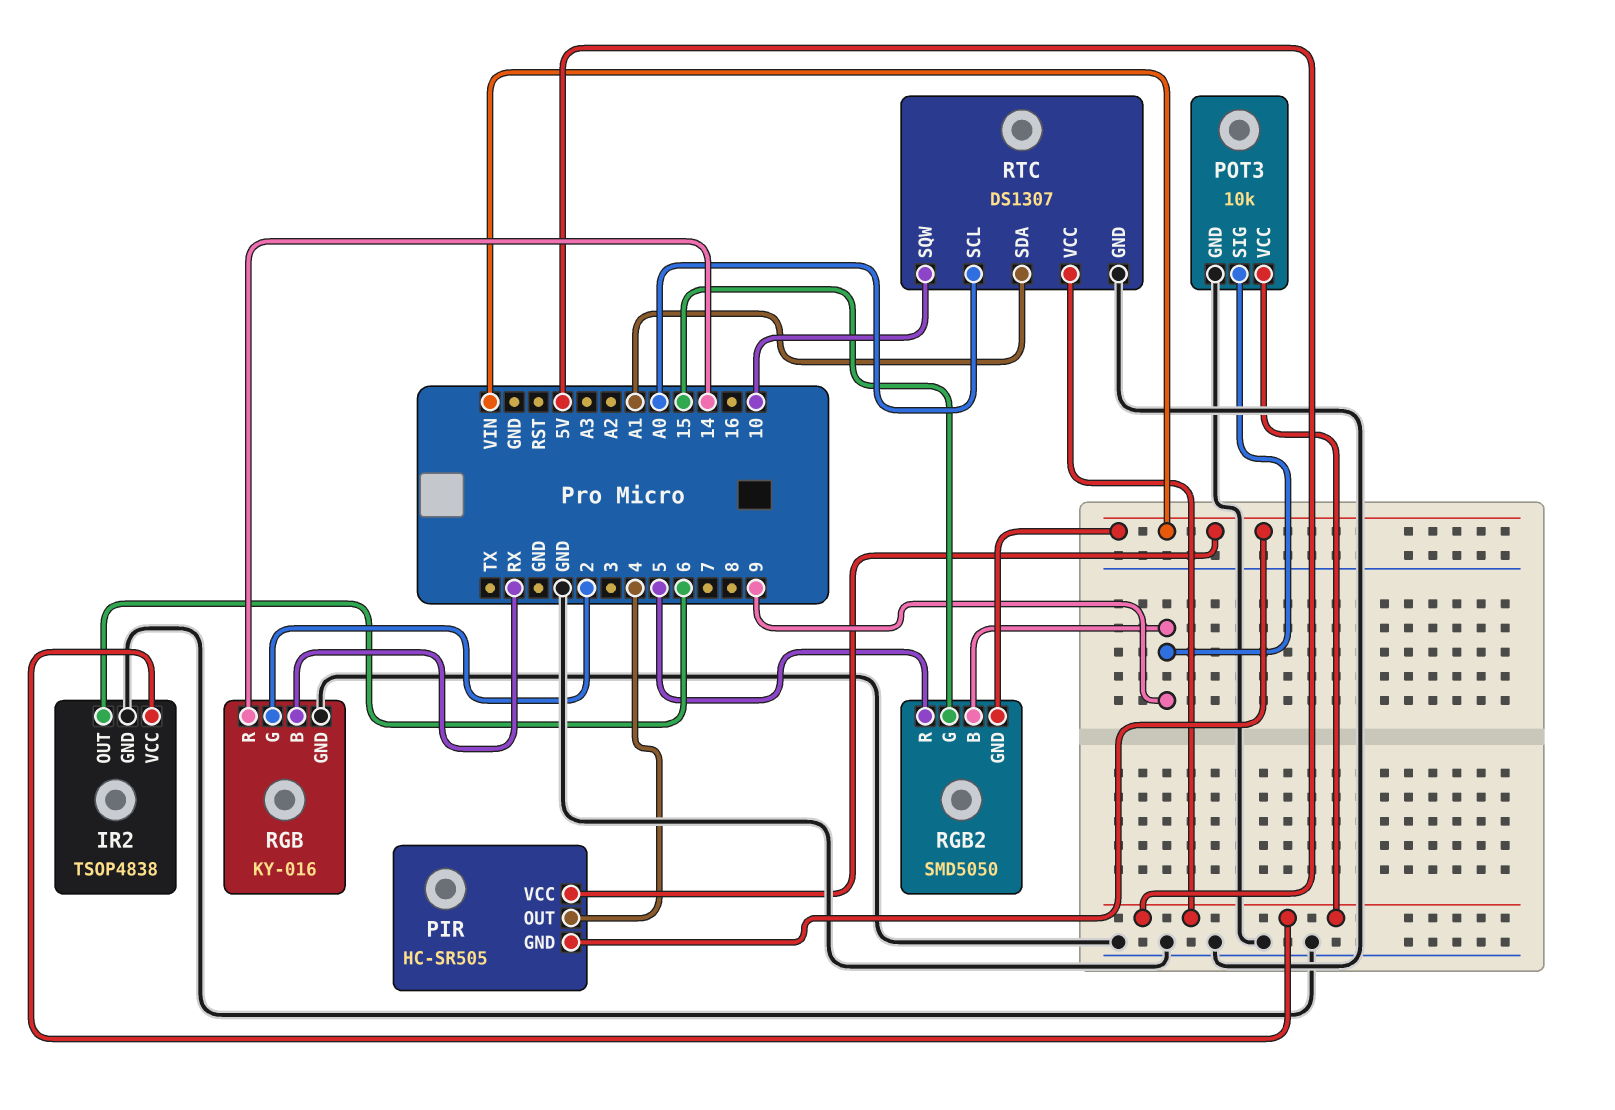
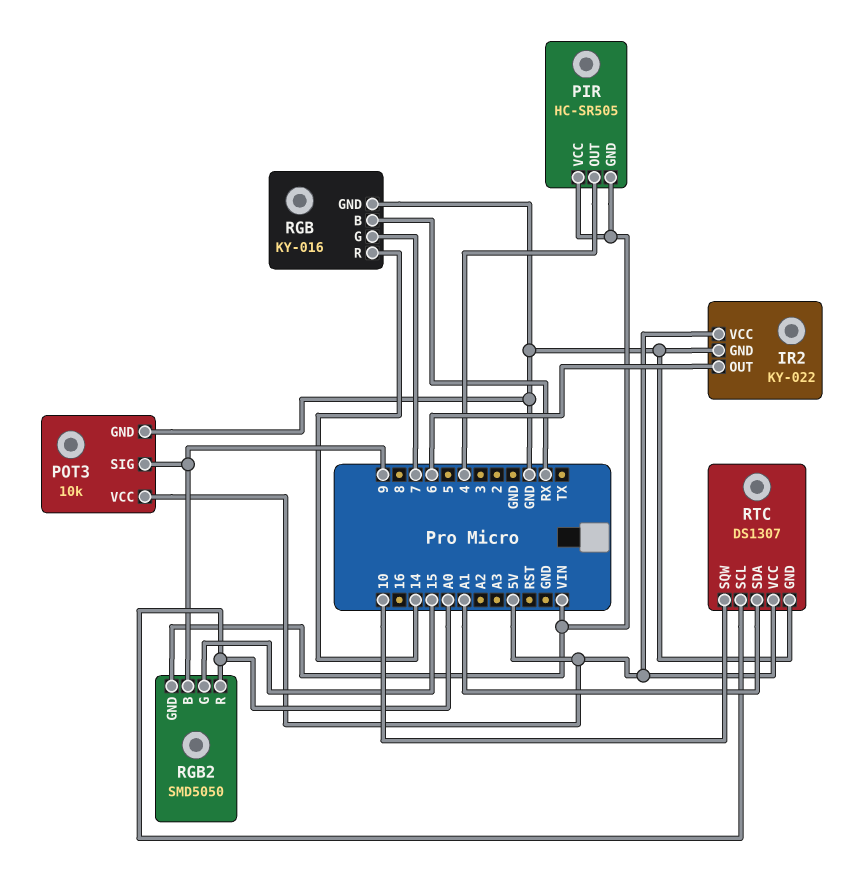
IR2: TSOP4838 -> KY-022
RGB pin G: 2 -> 7
RGB2 pin R: 5 -> A0

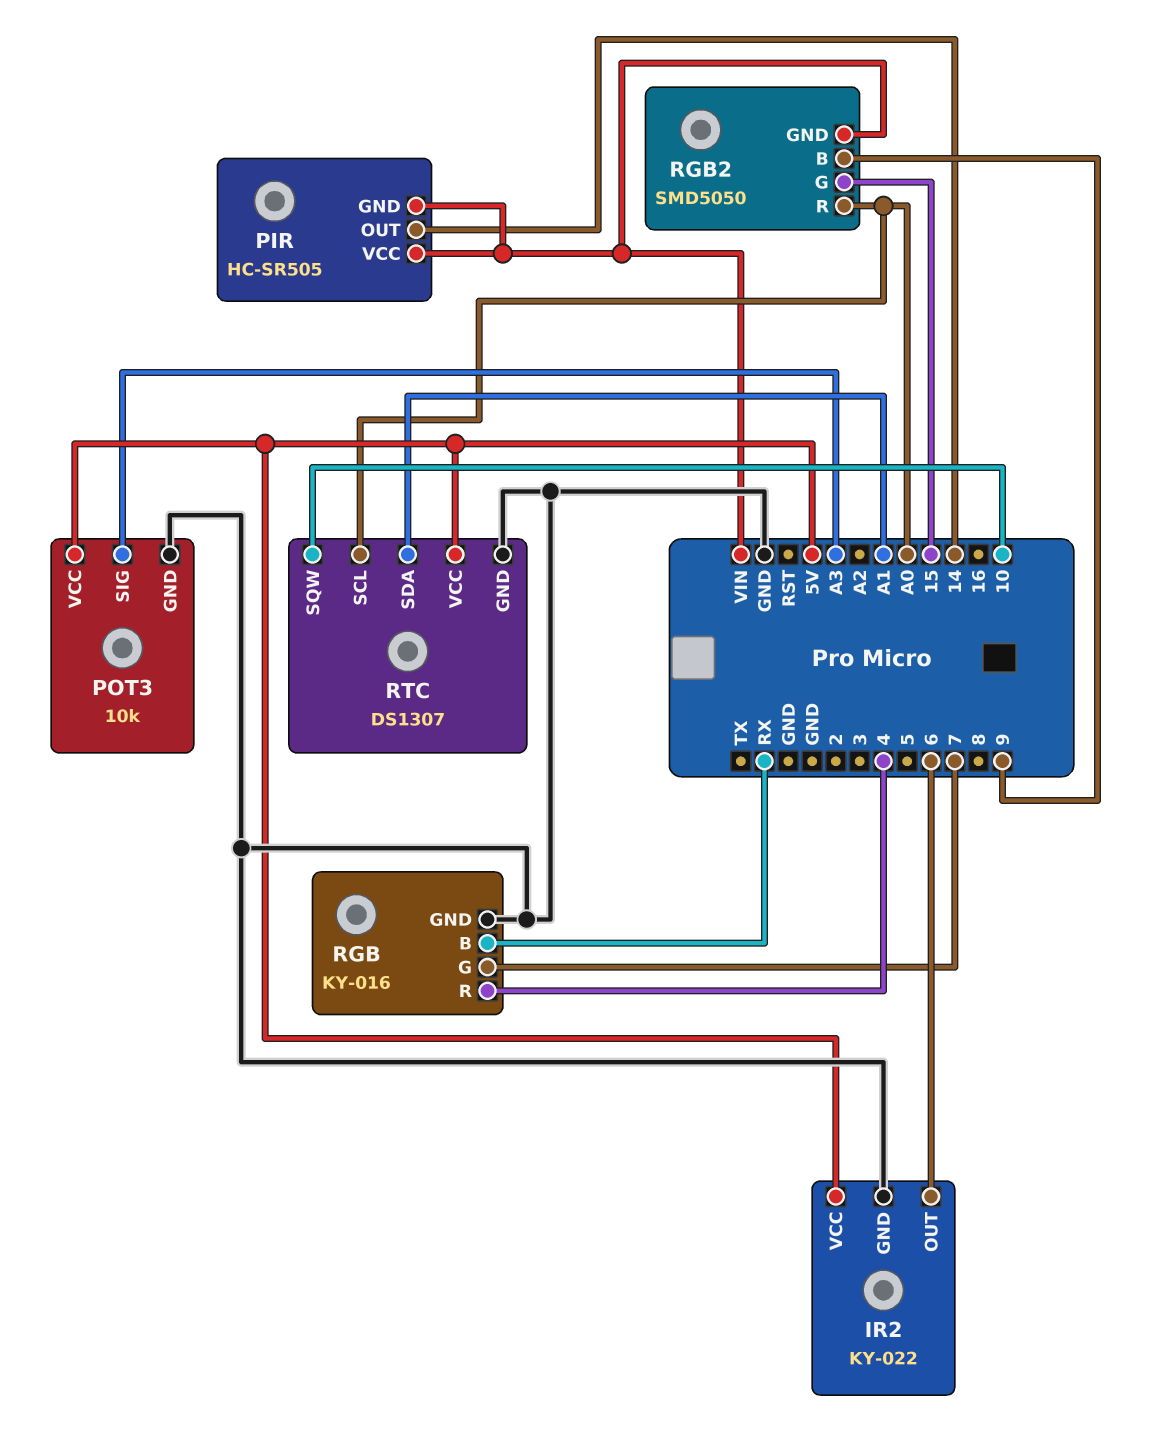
PIR pin OUT: 4 -> 14
POT3 pin SIG: 9 -> A3
RGB pin R: 14 -> 4

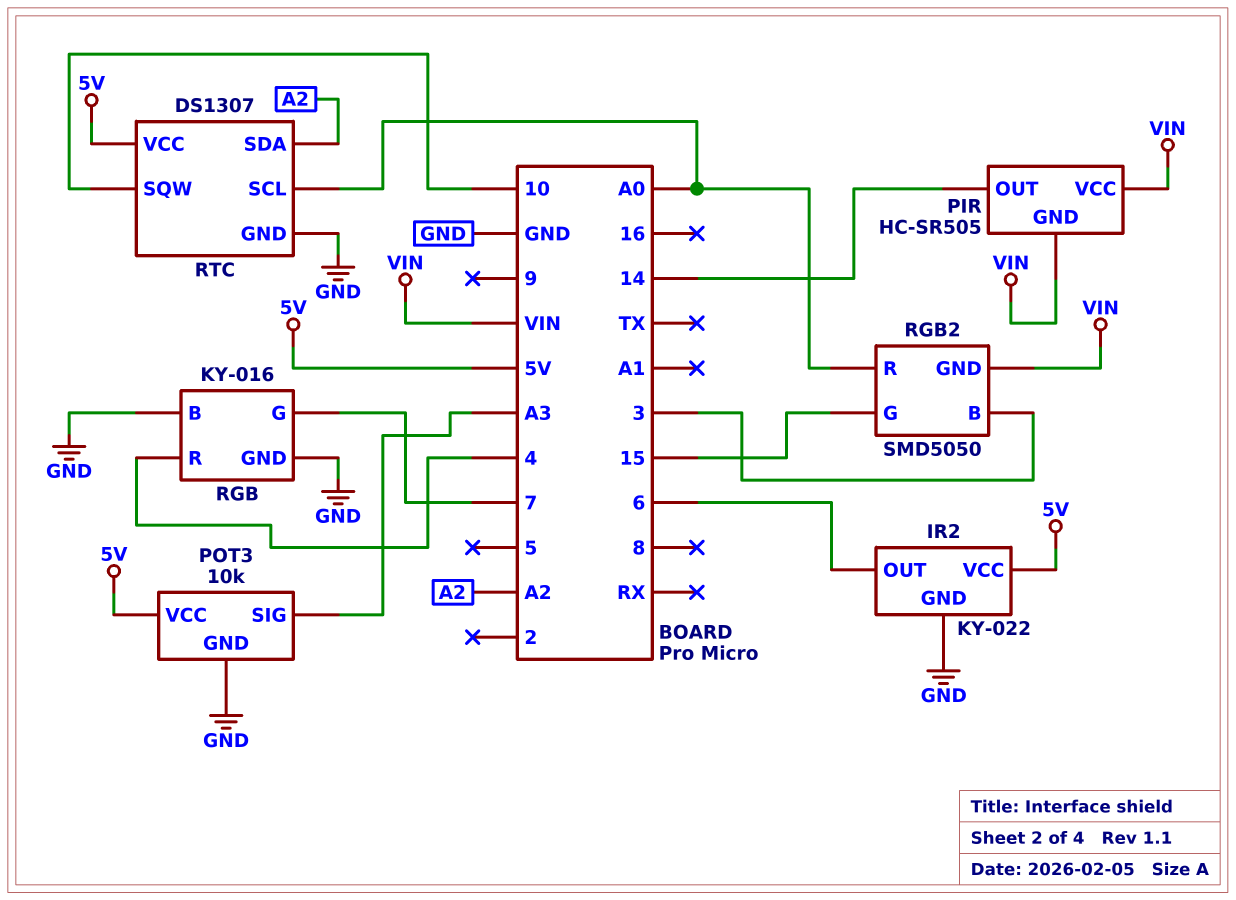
RGB pin B: RX -> GND
RGB2 pin B: 9 -> 3
RTC pin SDA: A1 -> A2

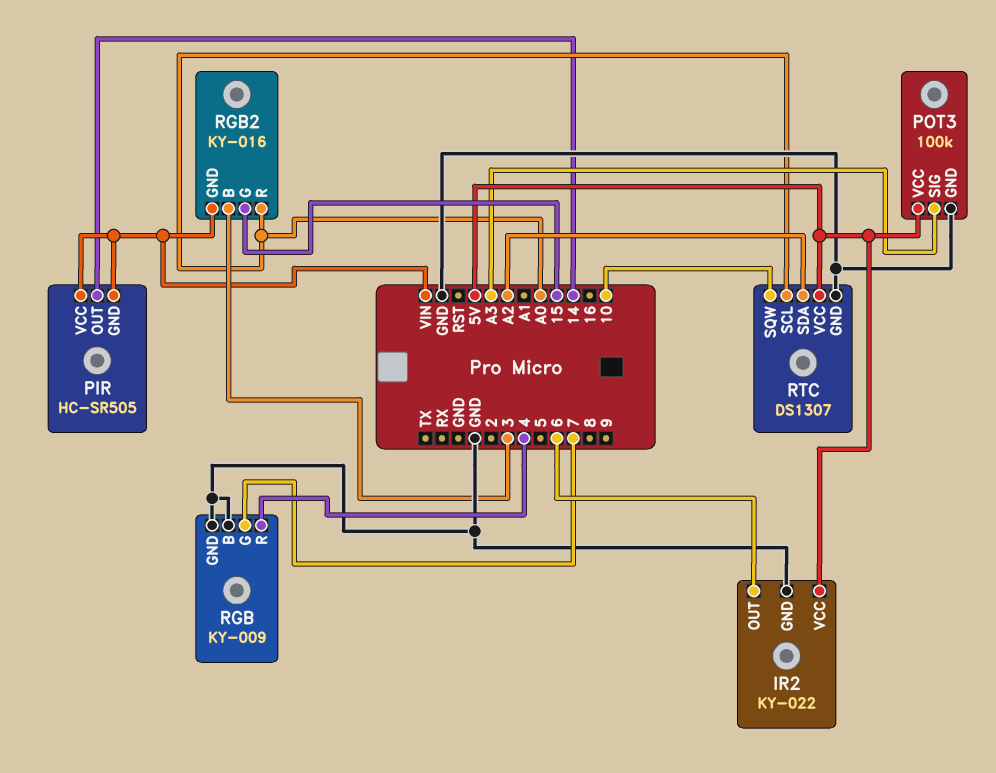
POT3: 10k -> 100k
RGB: KY-016 -> KY-009
RGB2: SMD5050 -> KY-016

